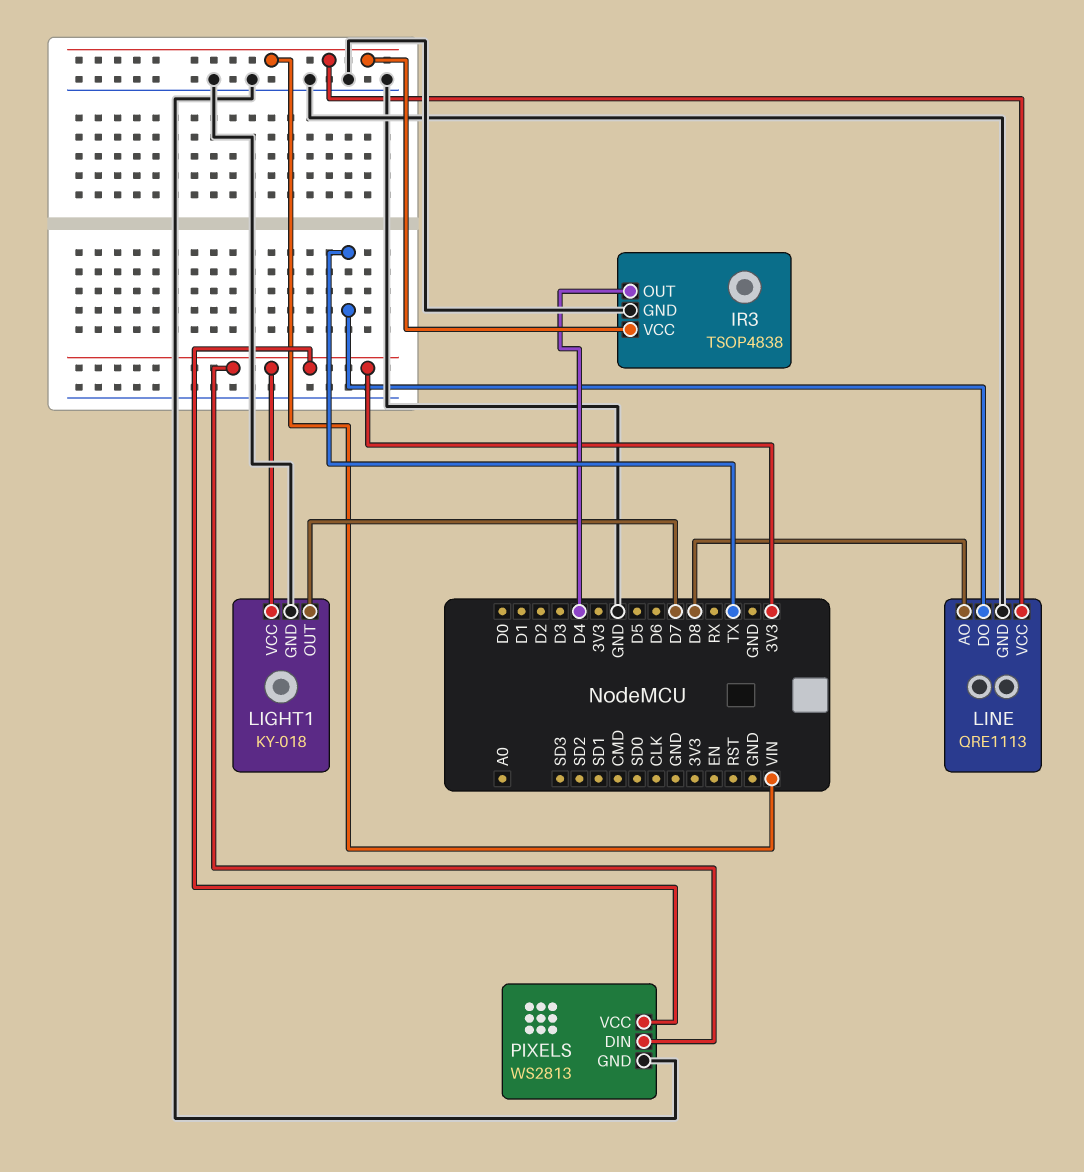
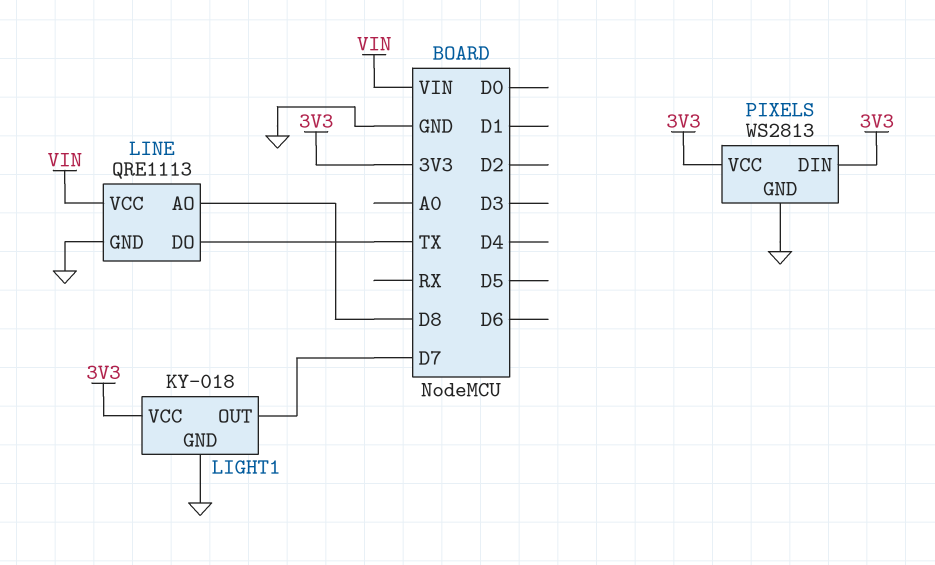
IR3: TSOP4838 -> none
IR3 pin GND: GND -> none
IR3 pin OUT: D4 -> none
IR3 pin VCC: VIN -> none

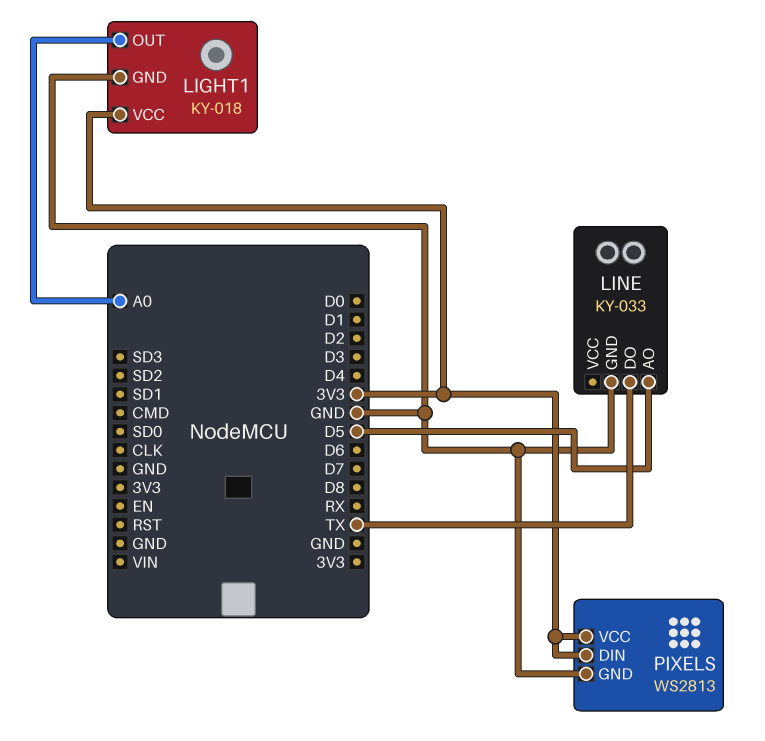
LIGHT1 pin OUT: D7 -> A0
LINE: QRE1113 -> KY-033
LINE pin AO: D8 -> D5
LINE pin VCC: VIN -> none

